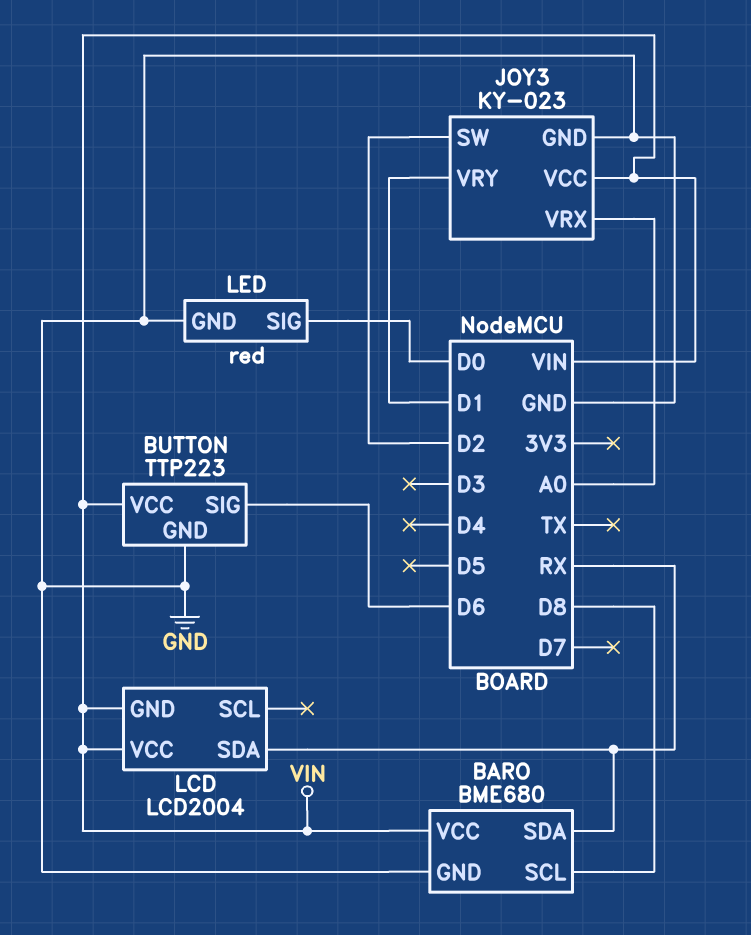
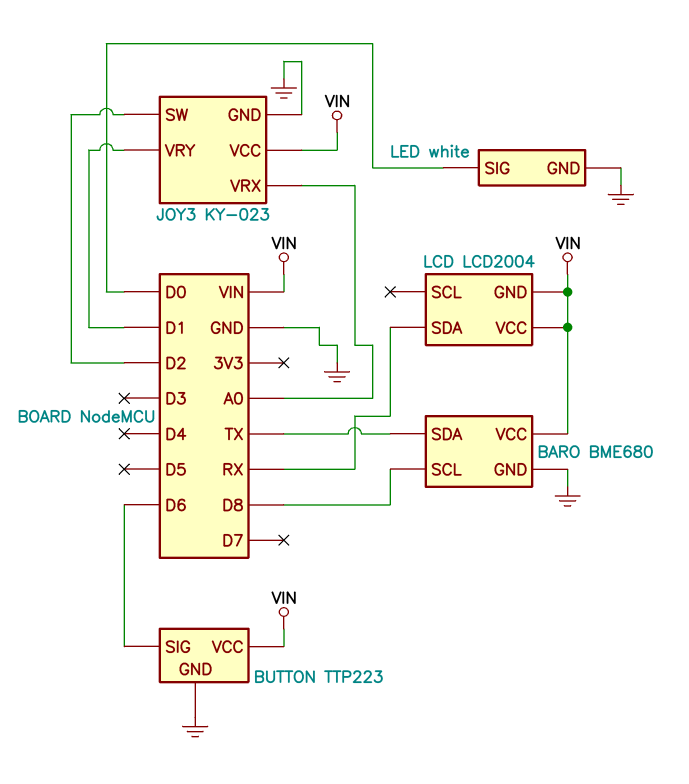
BARO pin SDA: RX -> TX
LED: red -> white

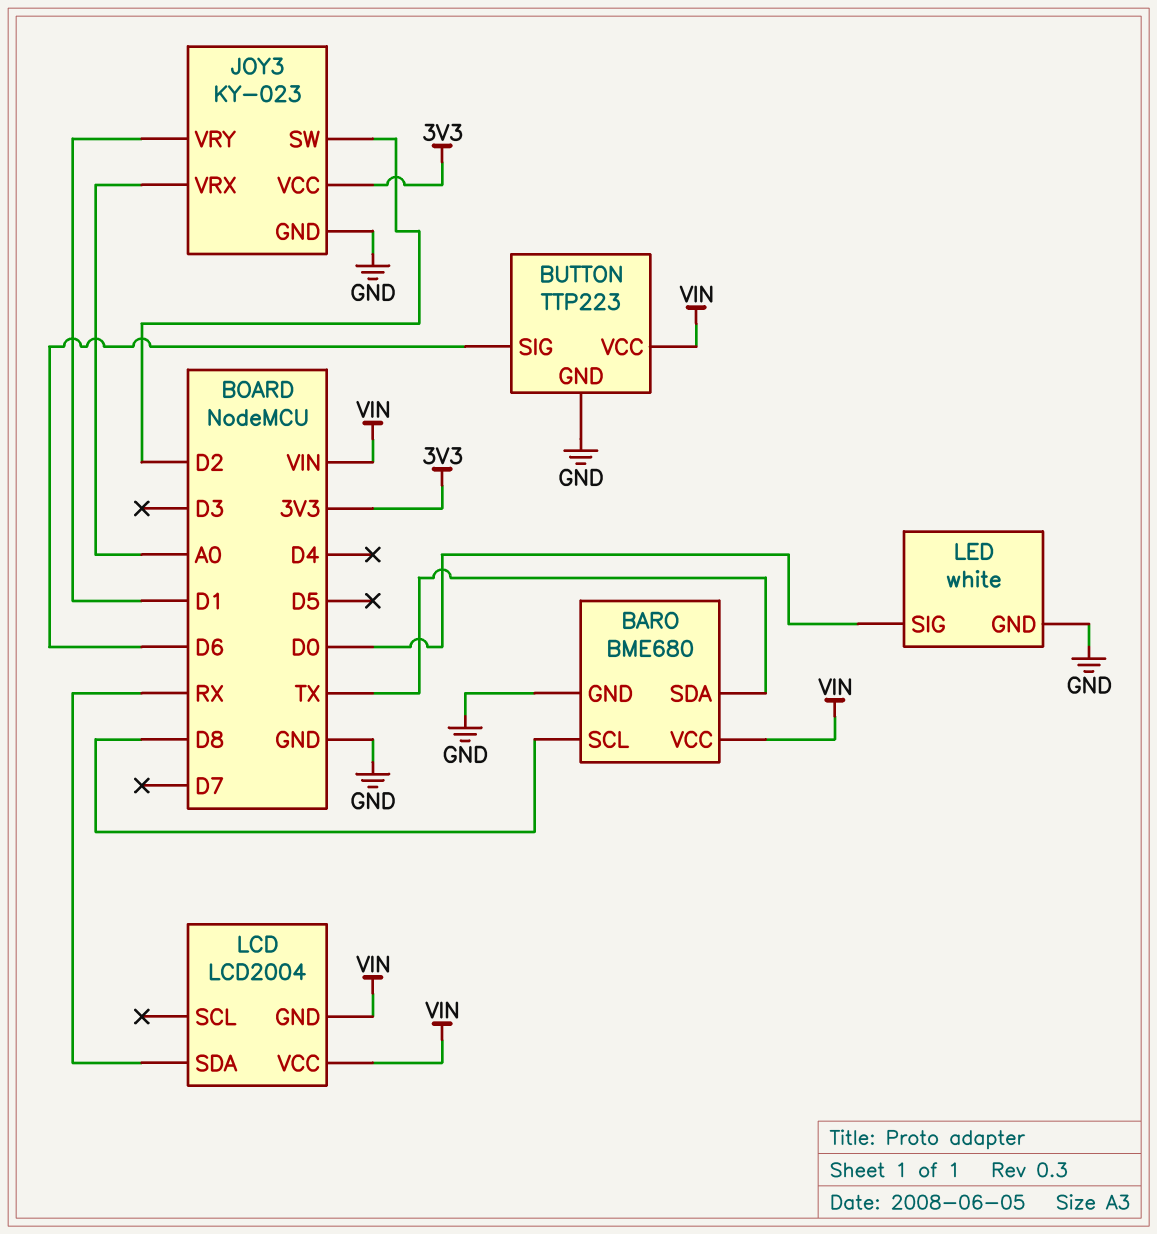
JOY3 pin VCC: VIN -> 3V3

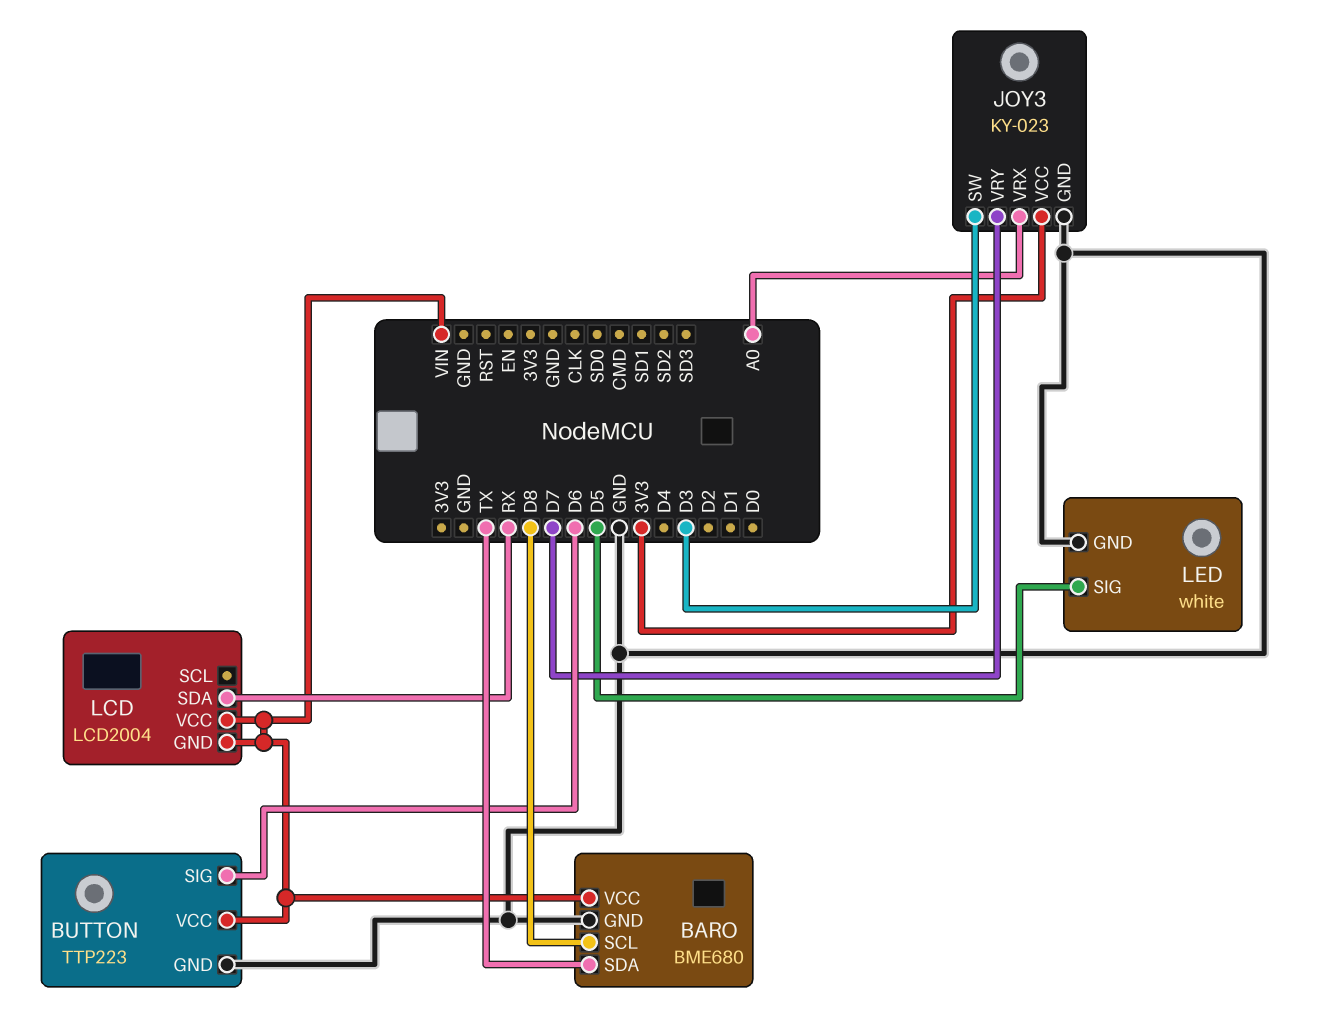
JOY3 pin SW: D2 -> D3
JOY3 pin VRY: D1 -> D7
LED pin SIG: D0 -> D5

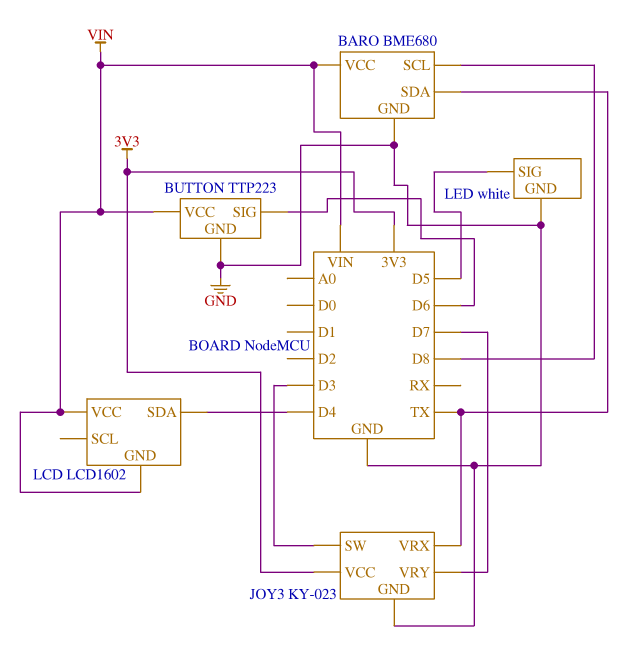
JOY3 pin VRX: A0 -> TX
LCD: LCD2004 -> LCD1602
LCD pin SDA: RX -> D4

